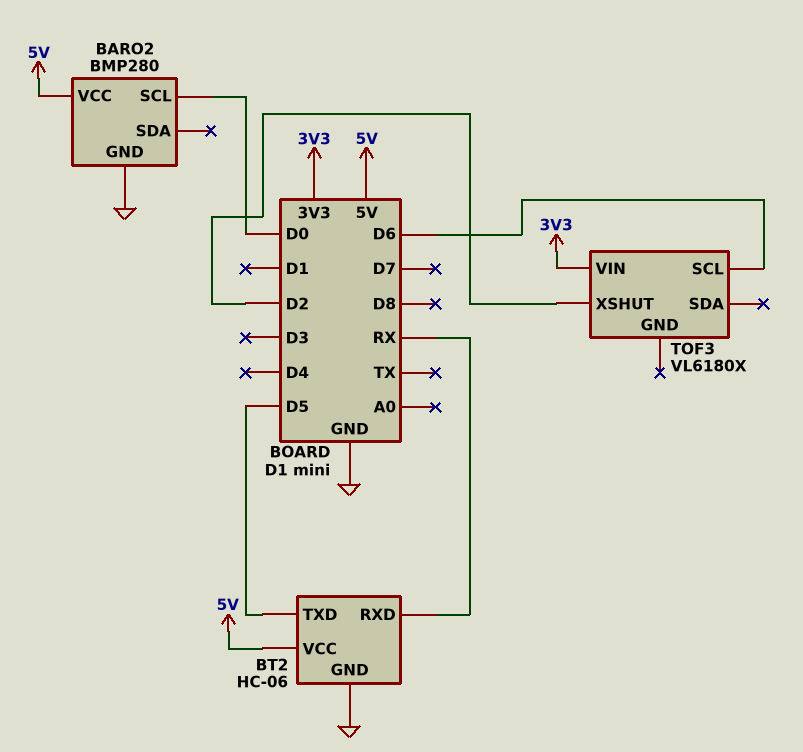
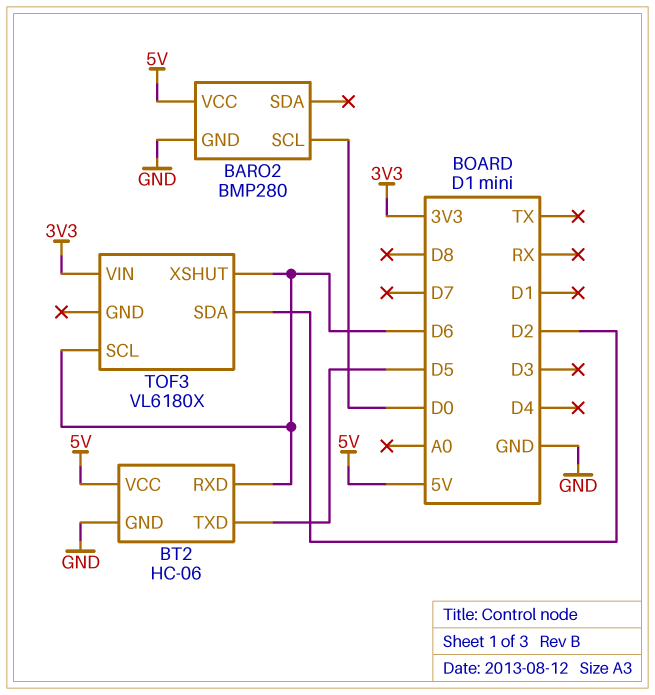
BT2 pin RXD: RX -> D6
TOF3 pin SDA: none -> D2
TOF3 pin XSHUT: D2 -> D6

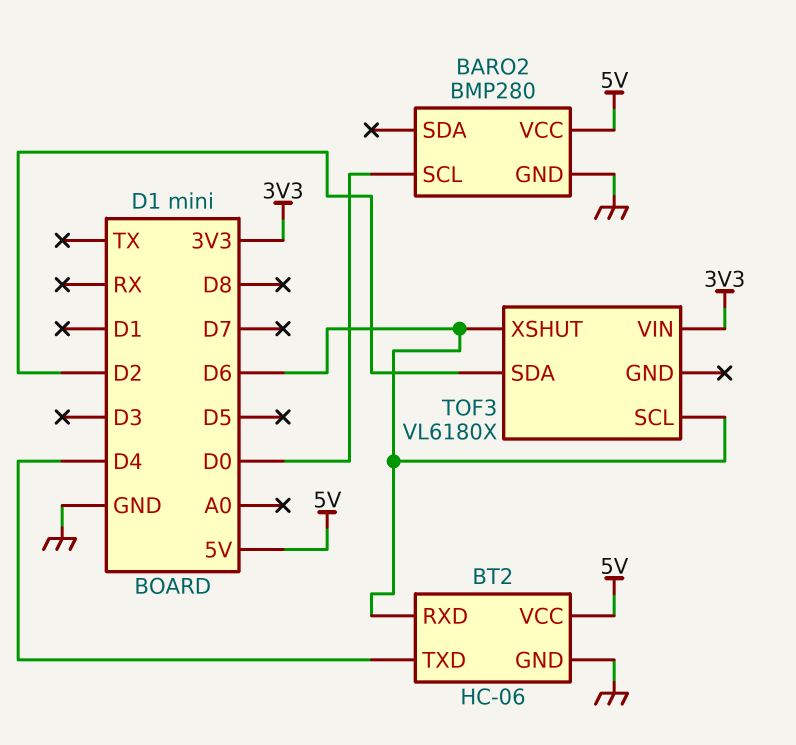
BT2 pin TXD: D5 -> D4

